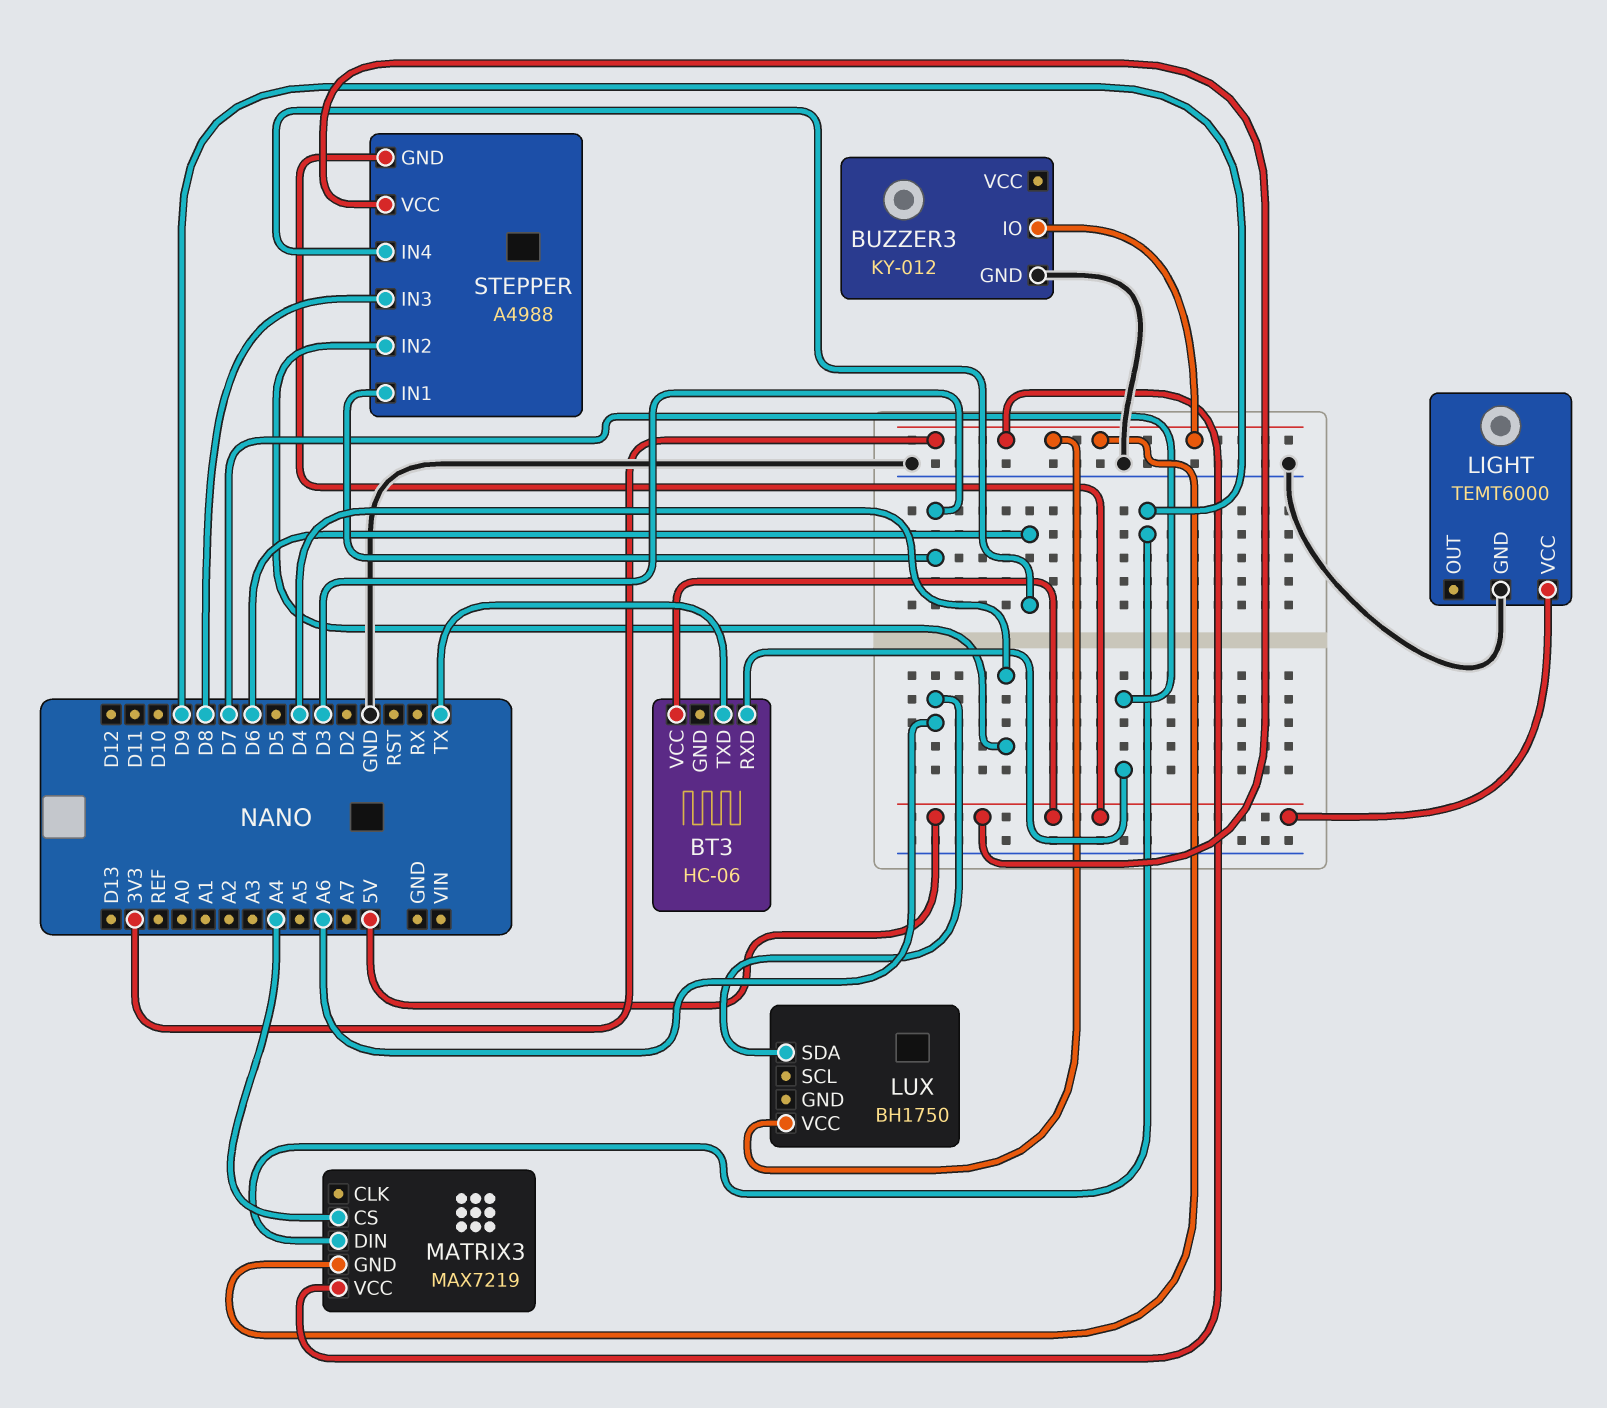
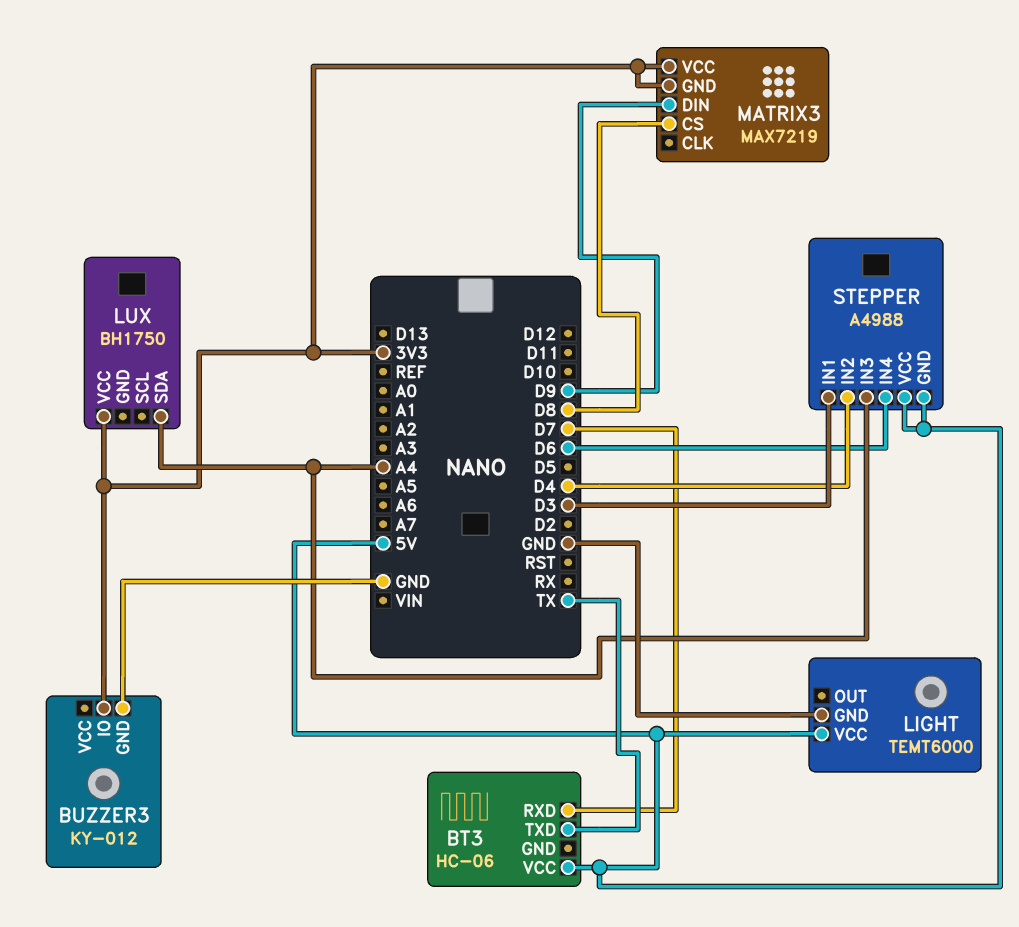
LUX pin SDA: A6 -> A4
MATRIX3 pin CS: A4 -> D8
STEPPER pin IN3: D8 -> A4

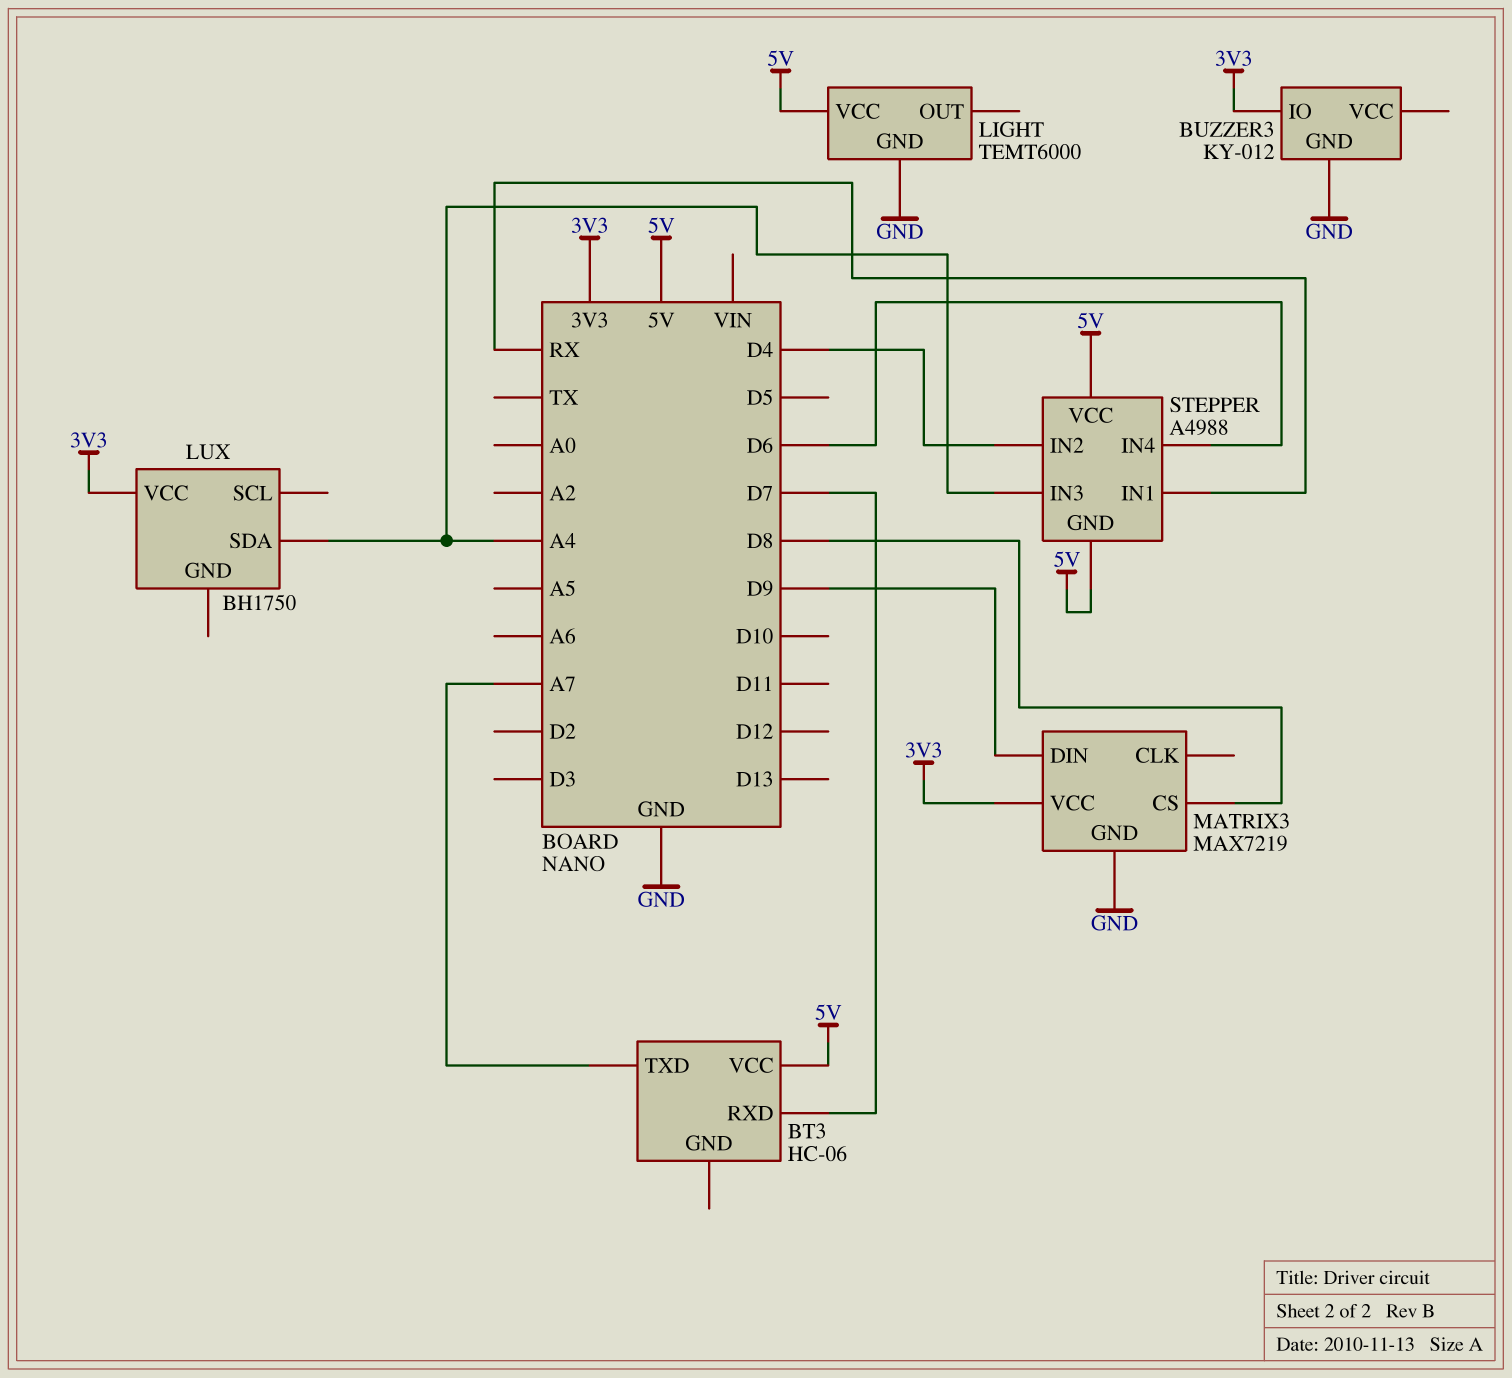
BT3 pin TXD: TX -> A7
MATRIX3 pin GND: 3V3 -> GND
STEPPER pin IN1: D3 -> RX

